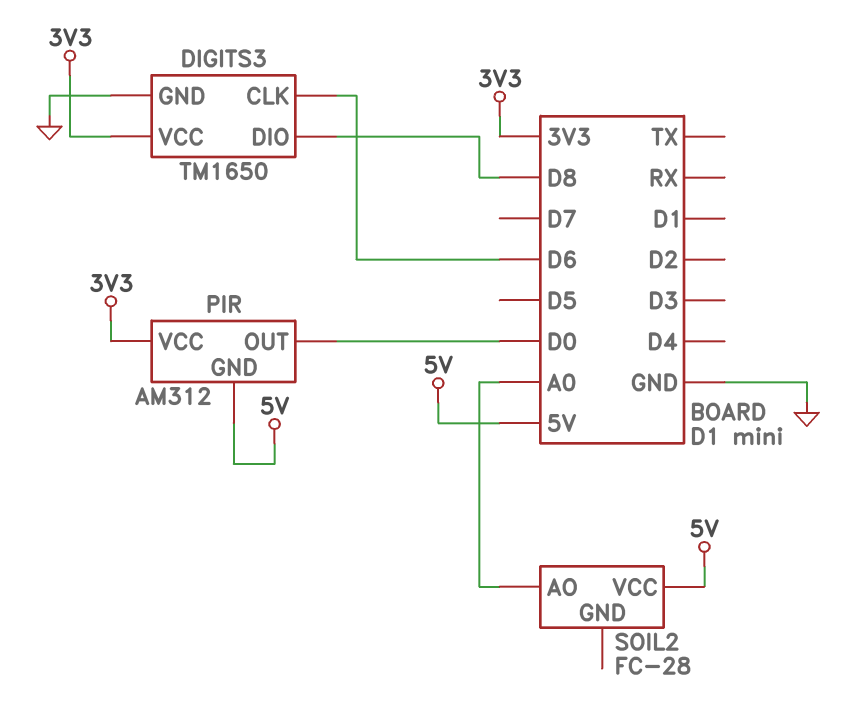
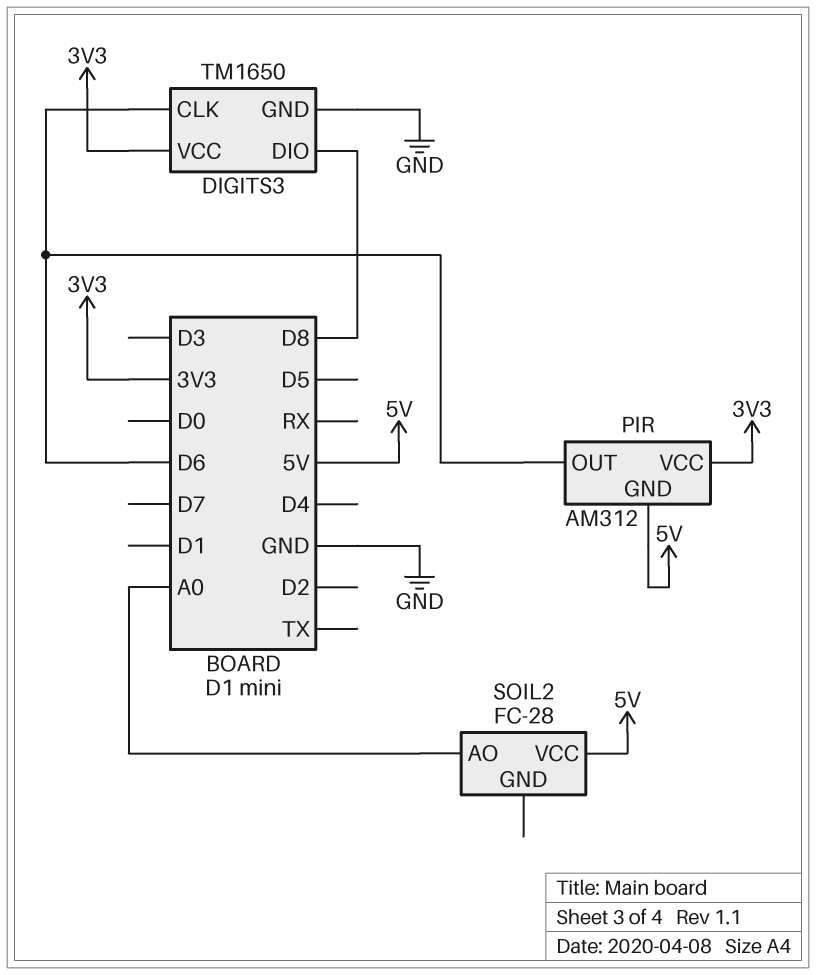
PIR pin OUT: D0 -> D6

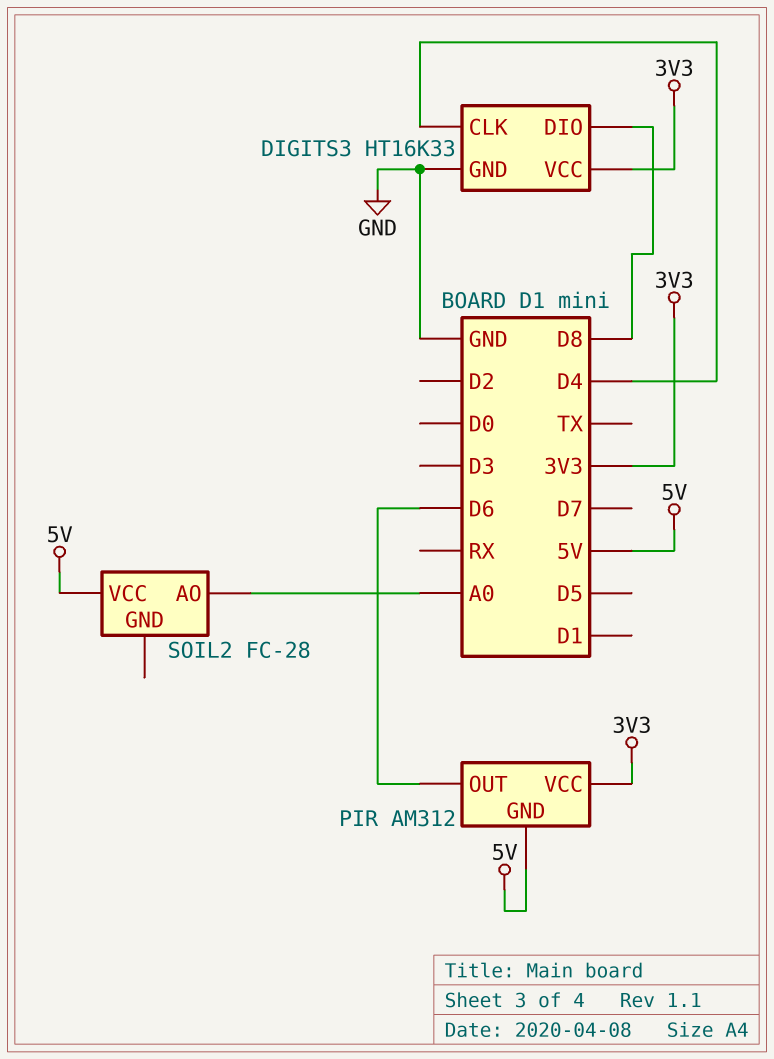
DIGITS3: TM1650 -> HT16K33
DIGITS3 pin CLK: D6 -> D4

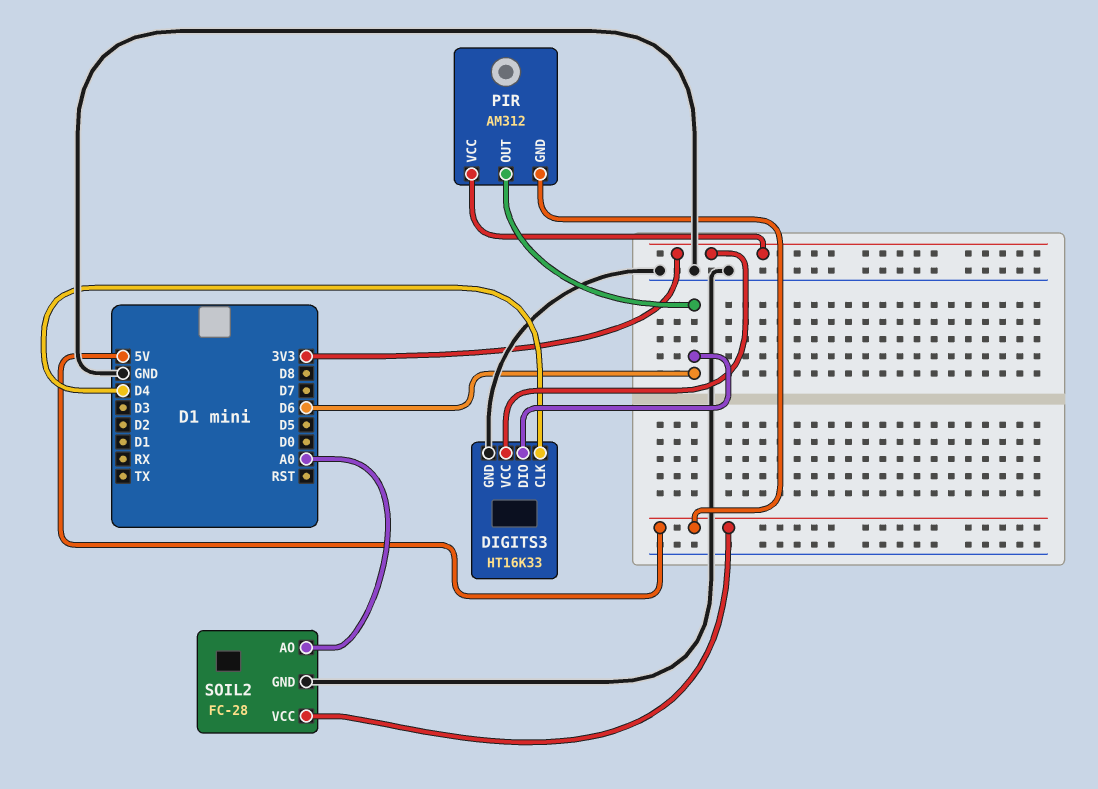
DIGITS3 pin DIO: D8 -> D6
SOIL2 pin GND: none -> GND

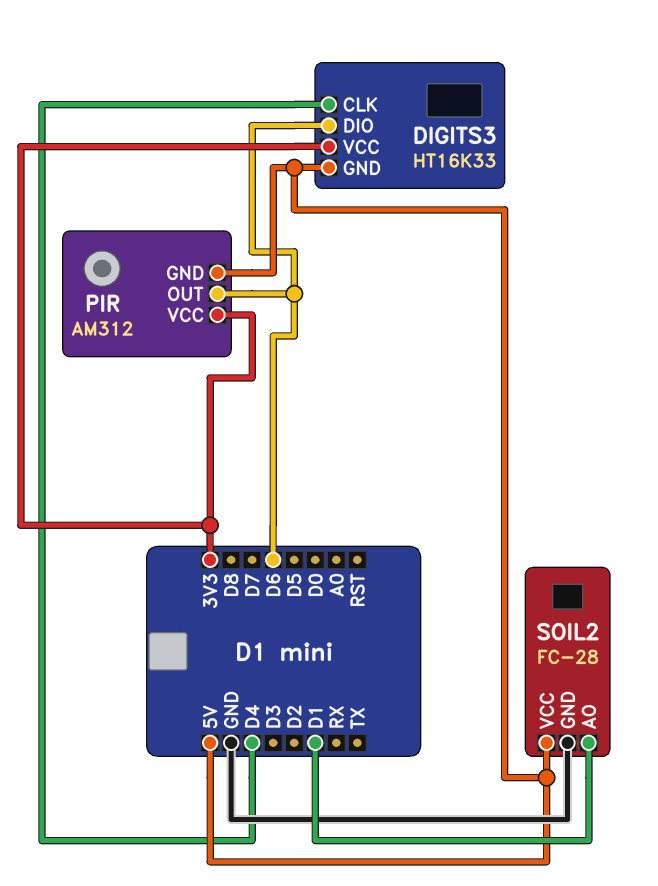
DIGITS3 pin GND: GND -> 5V
SOIL2 pin AO: A0 -> D1

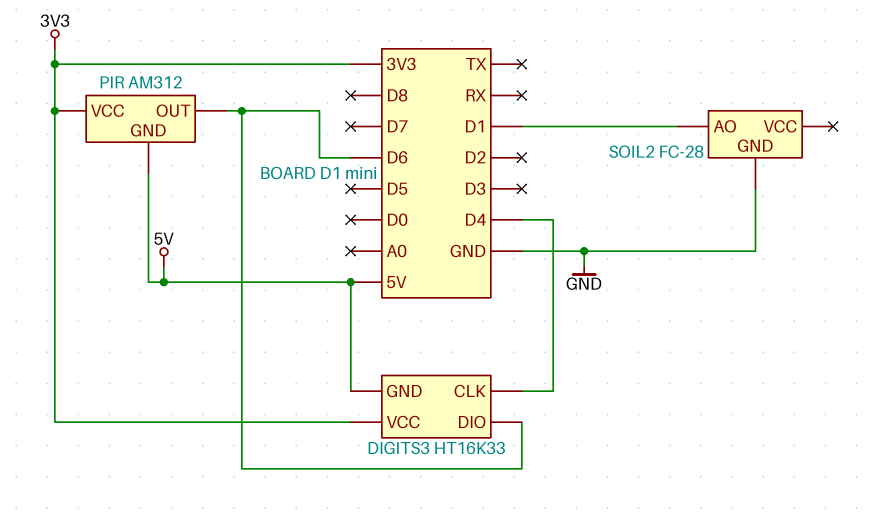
SOIL2 pin VCC: 5V -> none

